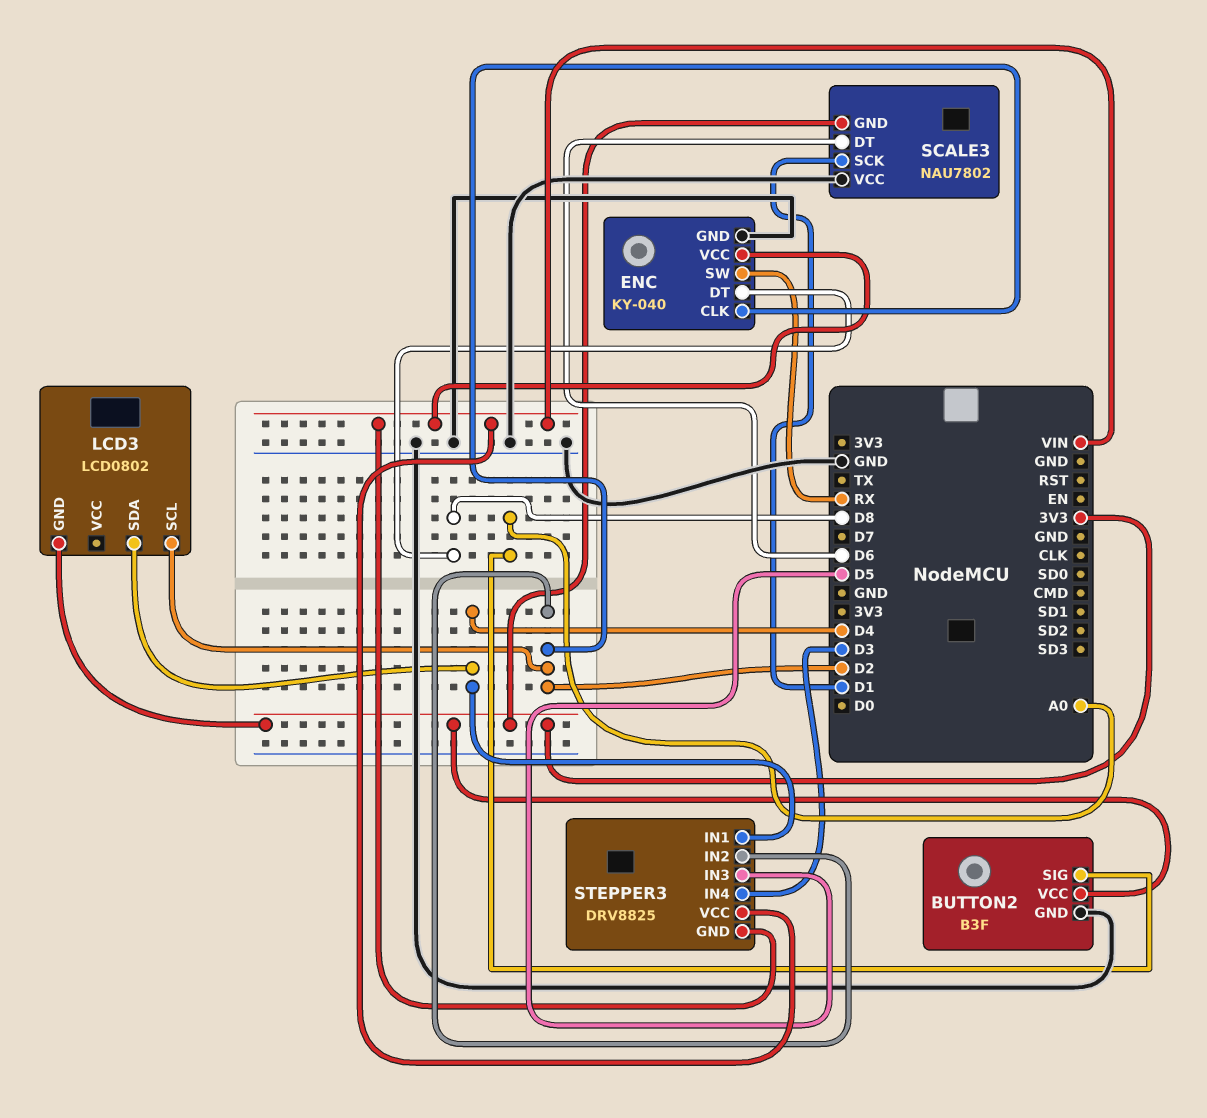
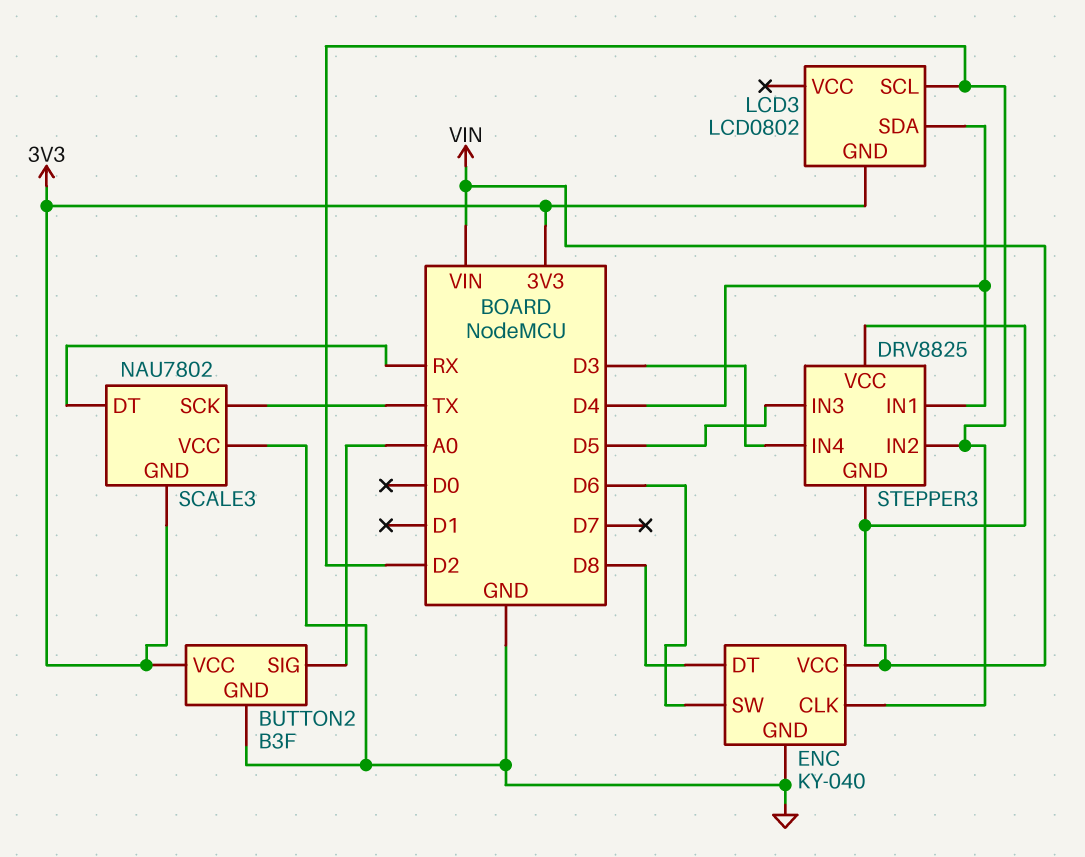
ENC pin SW: RX -> D6
SCALE3 pin DT: D6 -> RX
SCALE3 pin SCK: D1 -> TX

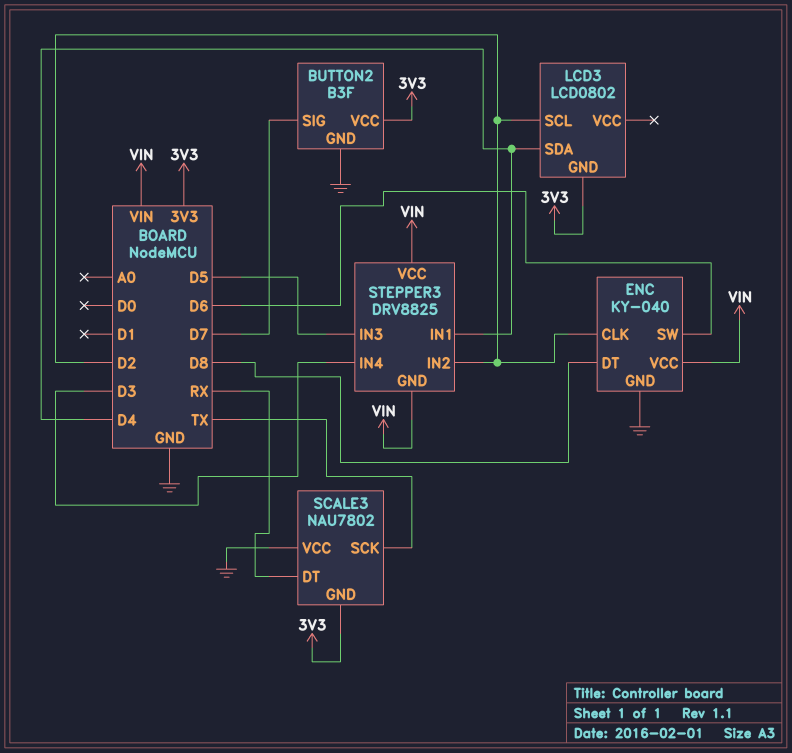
BUTTON2 pin SIG: A0 -> D7

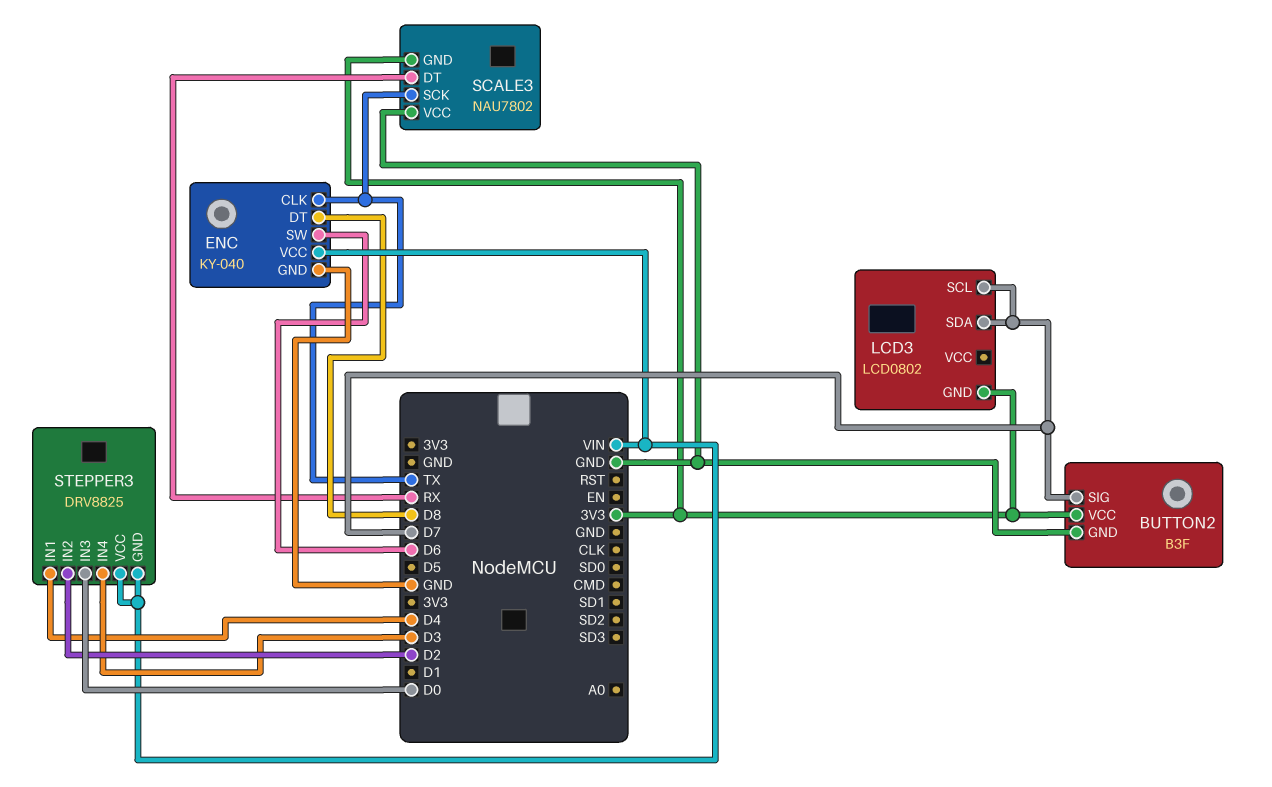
ENC pin CLK: D2 -> TX
LCD3 pin SCL: D2 -> D7
LCD3 pin SDA: D4 -> D7
STEPPER3 pin IN3: D5 -> D0

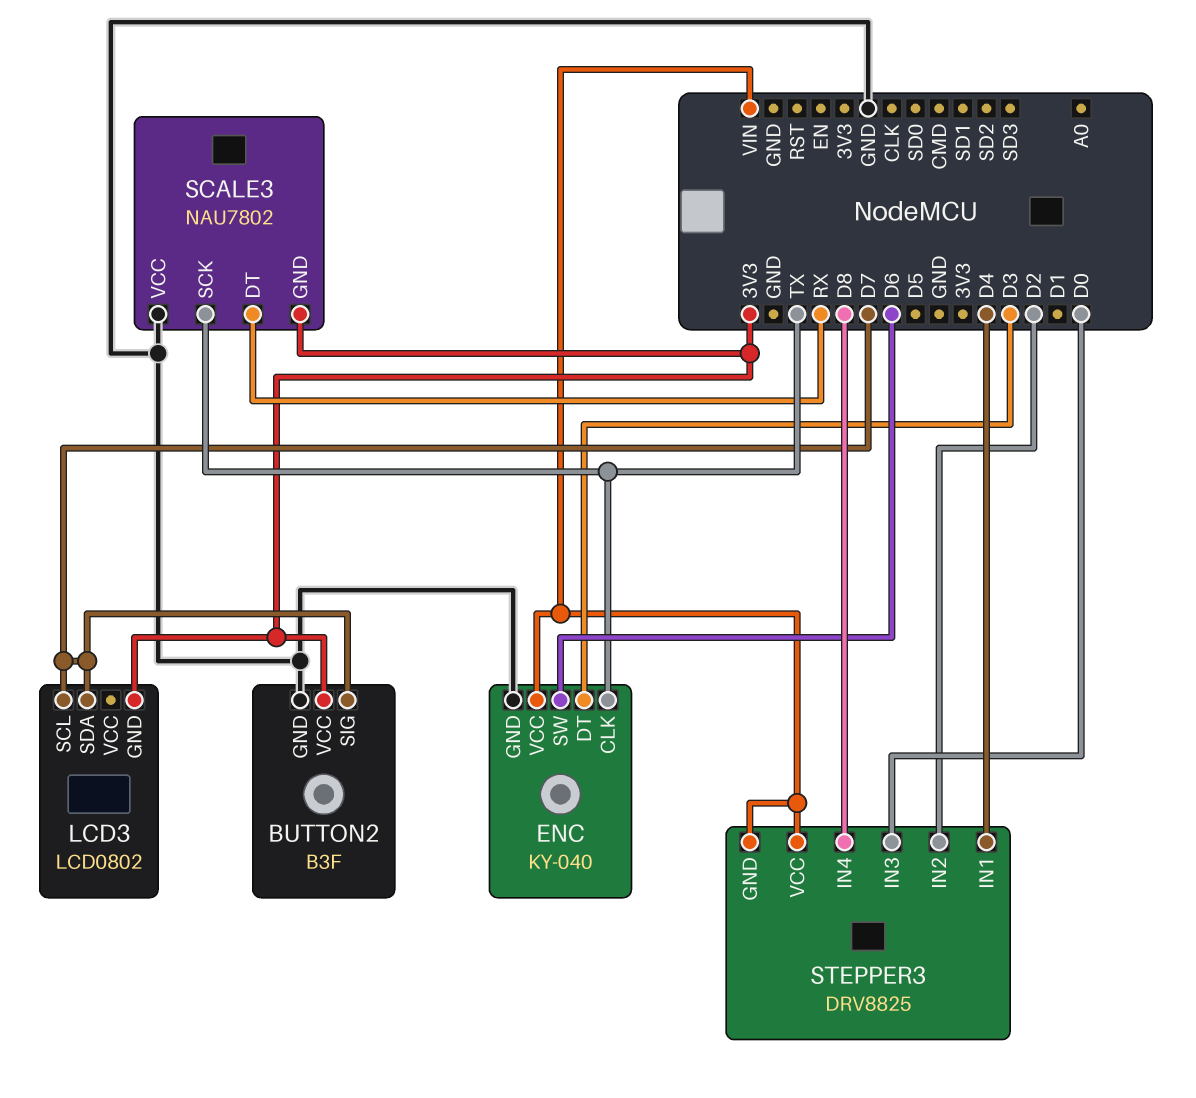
ENC pin DT: D8 -> D3
STEPPER3 pin IN4: D3 -> D8

